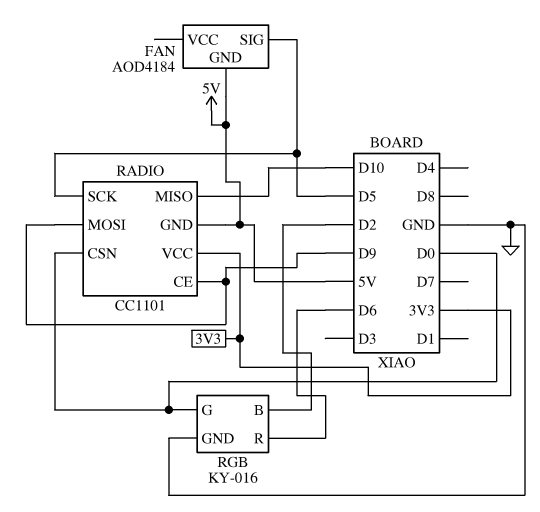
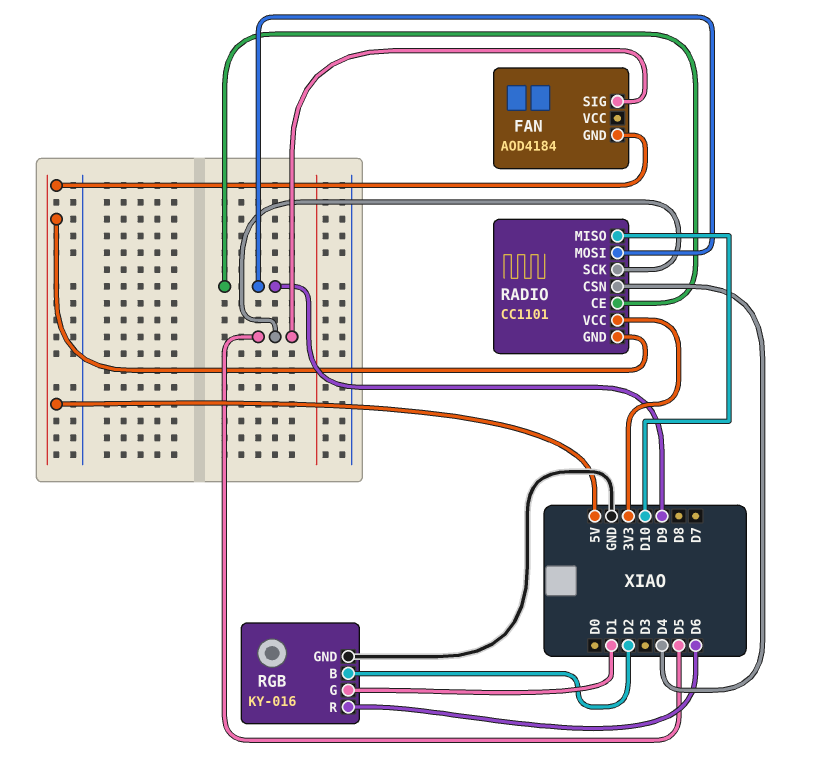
RADIO pin CSN: D0 -> D4
RGB pin G: D0 -> D1

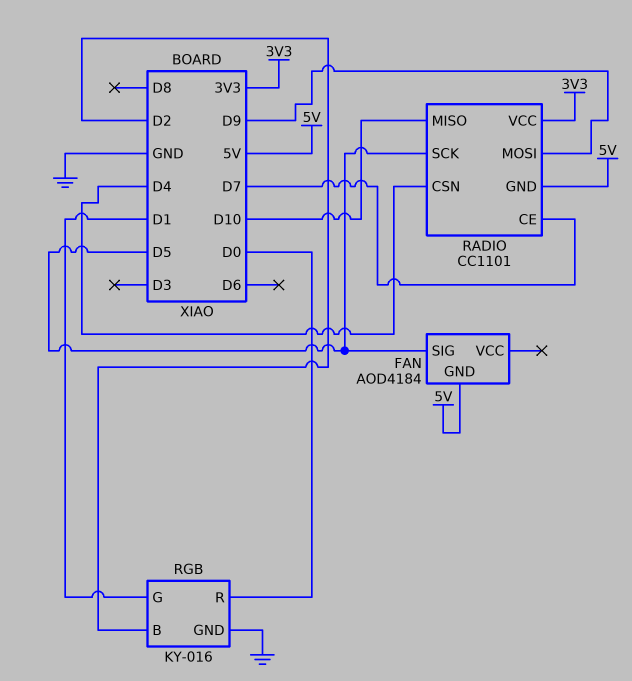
RADIO pin CE: D9 -> D7
RGB pin R: D6 -> D0

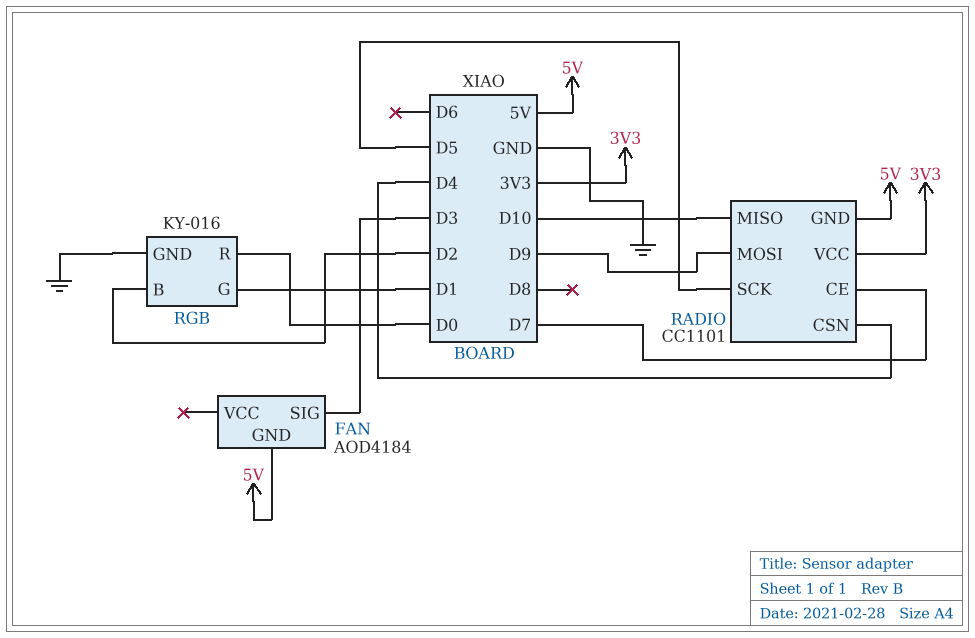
FAN pin SIG: D5 -> D3

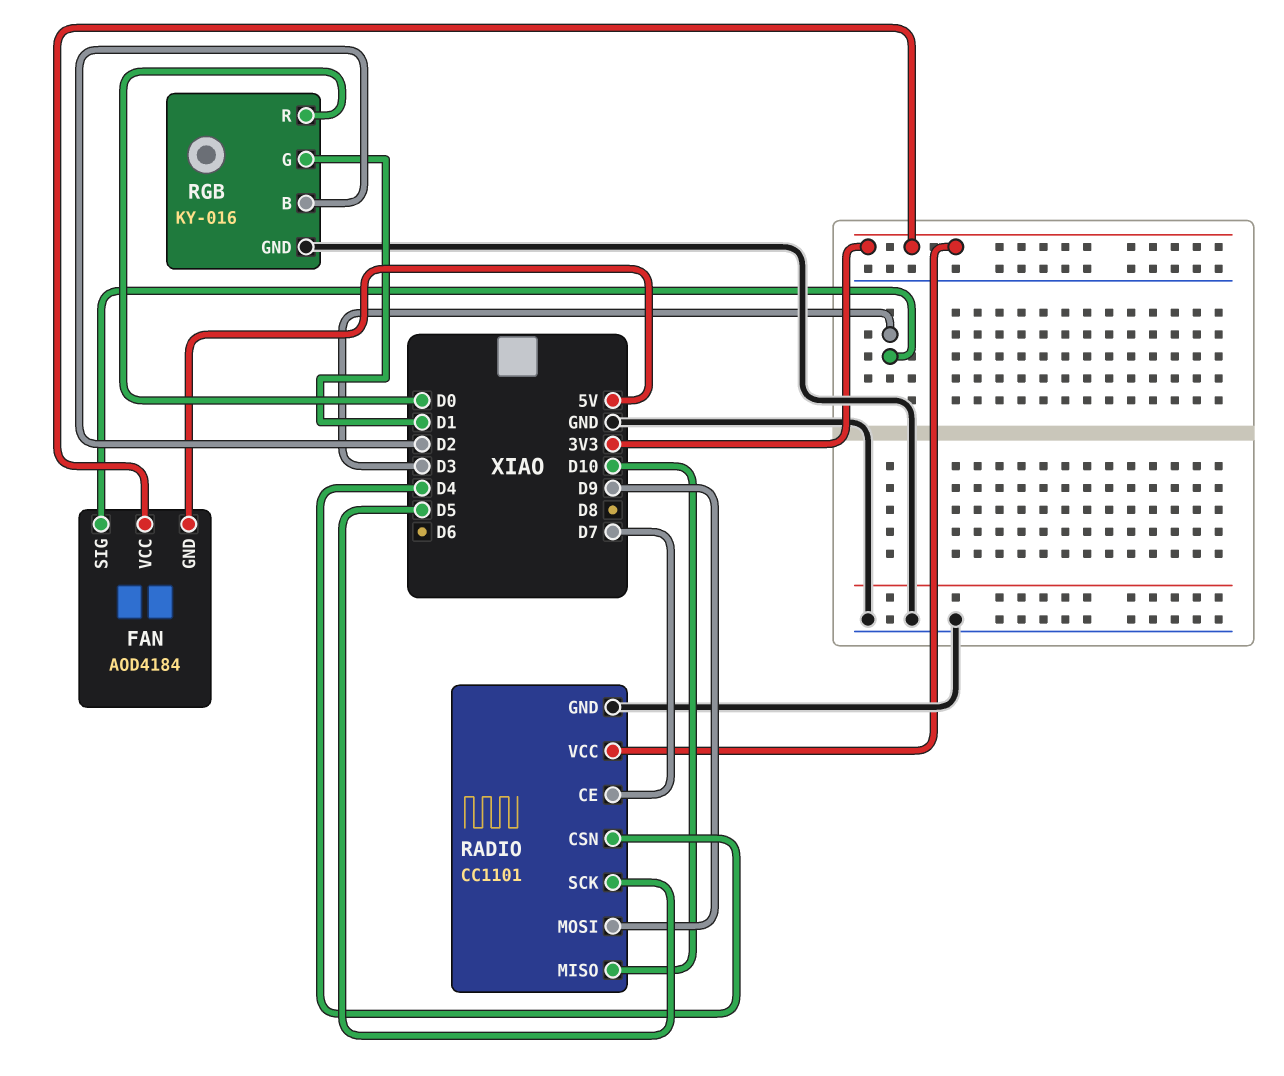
FAN pin VCC: none -> 3V3
RADIO pin GND: 5V -> GND

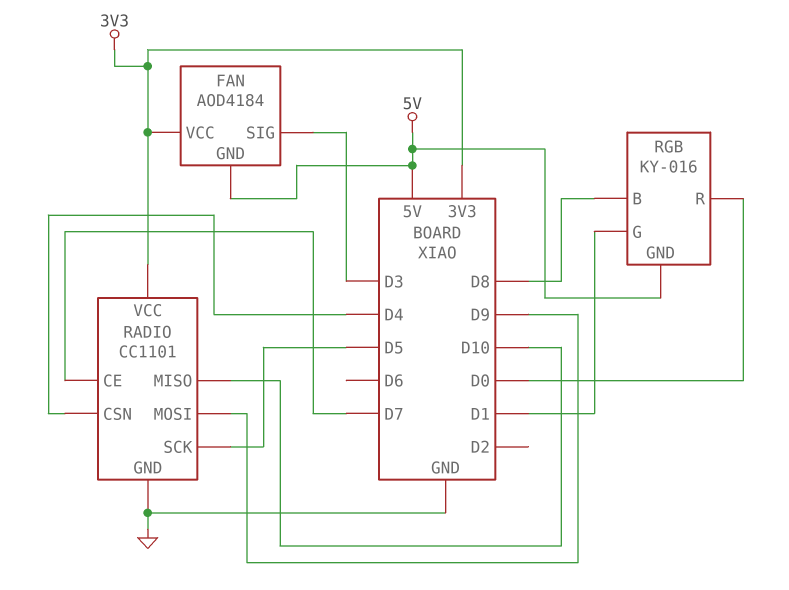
RGB pin B: D2 -> D8
RGB pin GND: GND -> 5V

